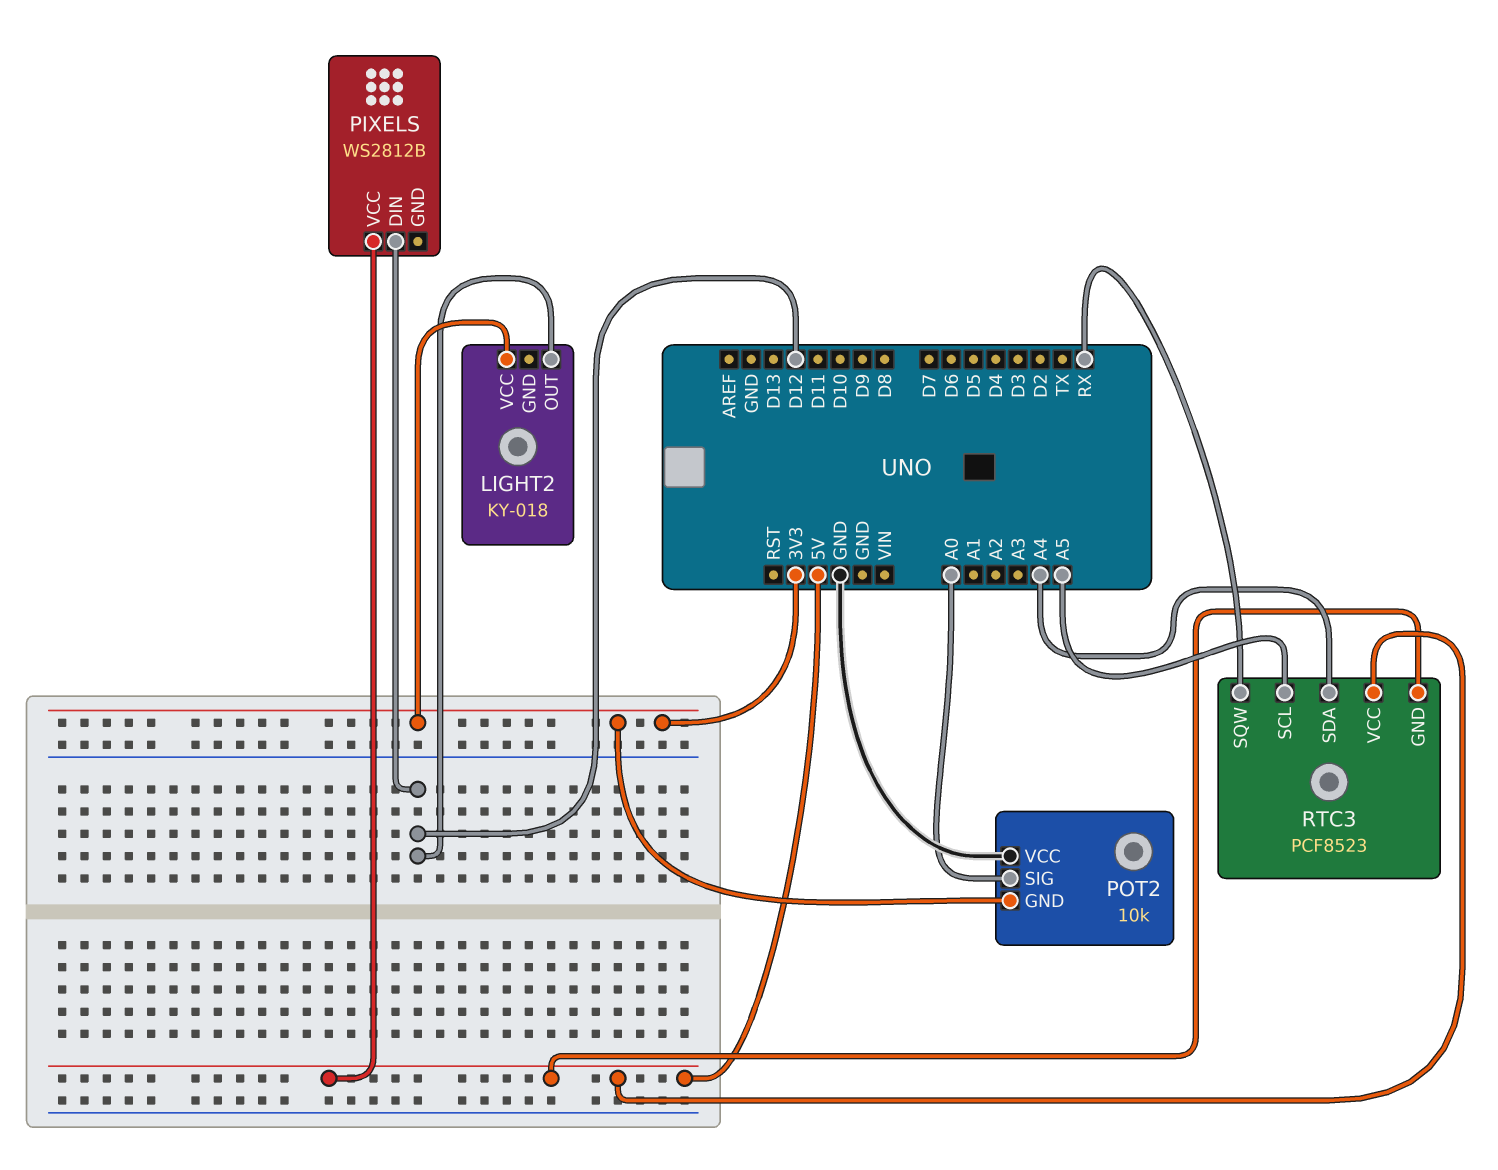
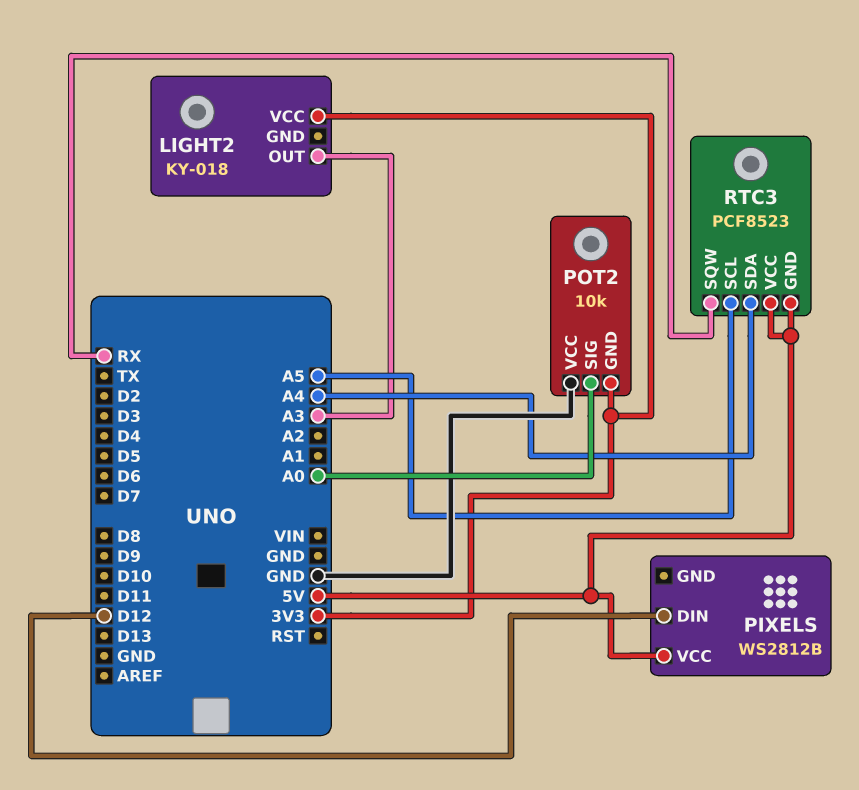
LIGHT2 pin OUT: D12 -> A3

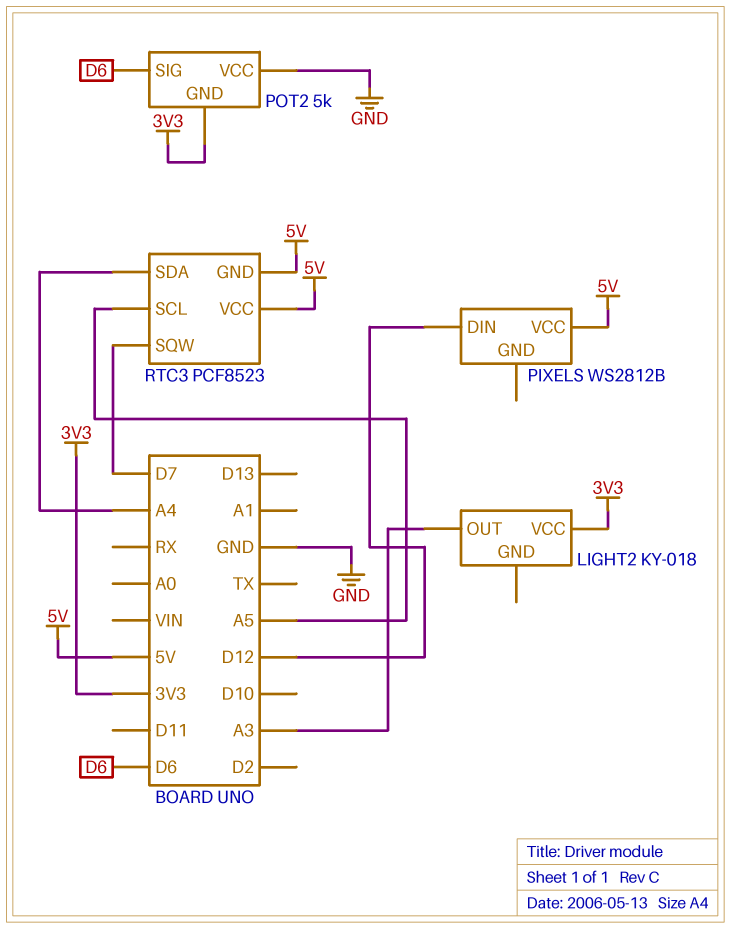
POT2: 10k -> 5k
POT2 pin SIG: A0 -> D6
RTC3 pin SQW: RX -> D7

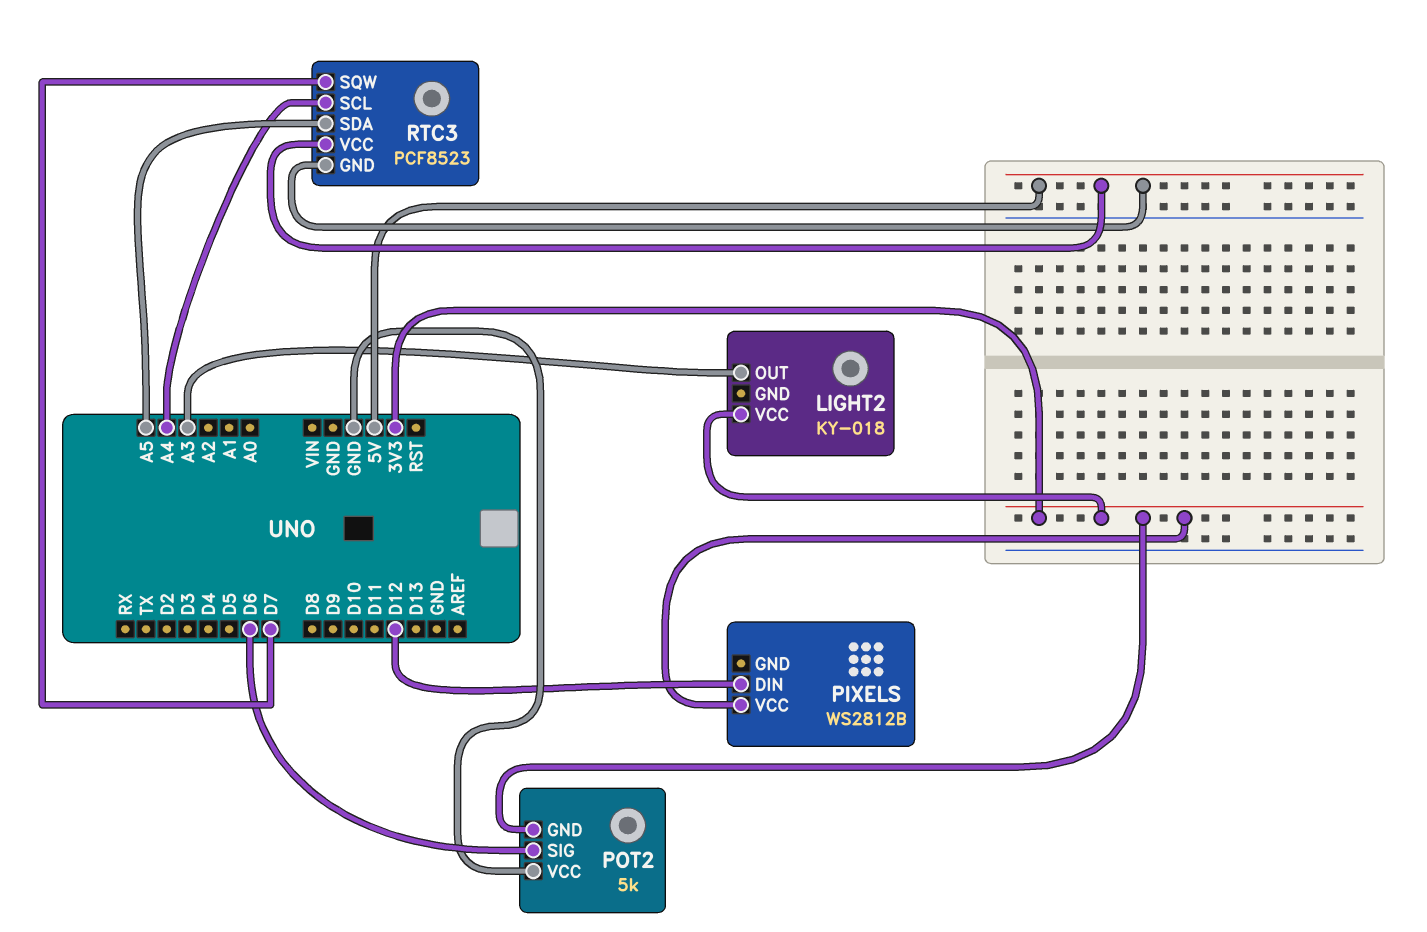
PIXELS pin VCC: 5V -> 3V3
RTC3 pin SCL: A5 -> A4
RTC3 pin SDA: A4 -> A5

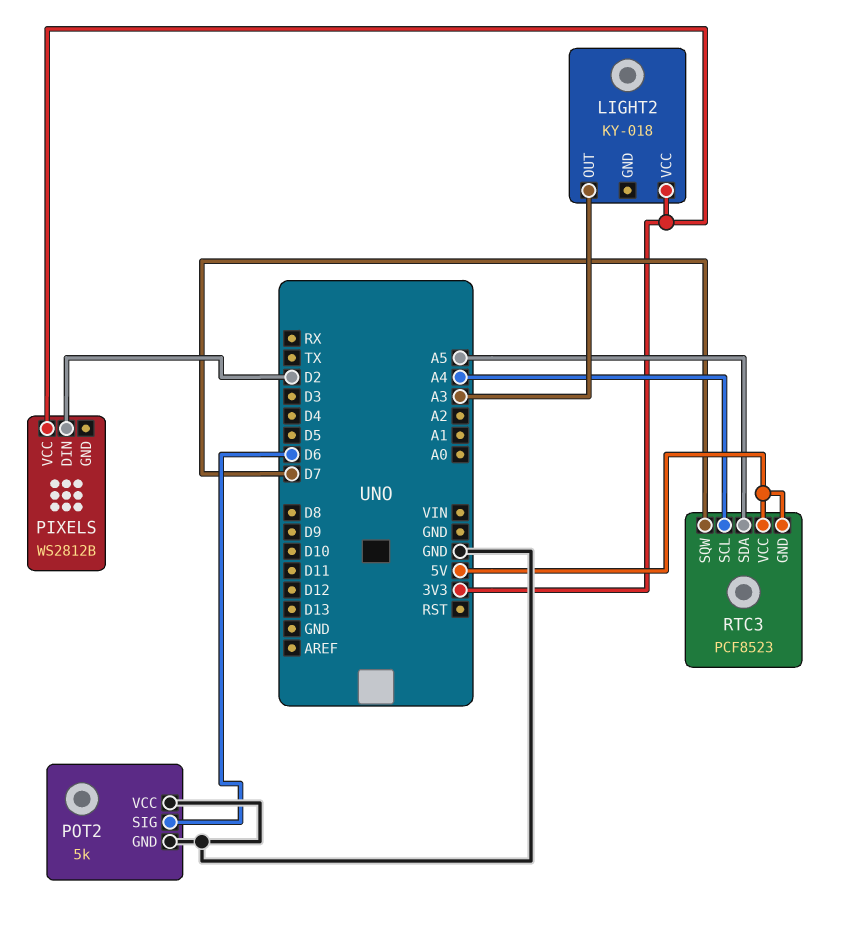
PIXELS pin DIN: D12 -> D2
POT2 pin GND: 3V3 -> GND

